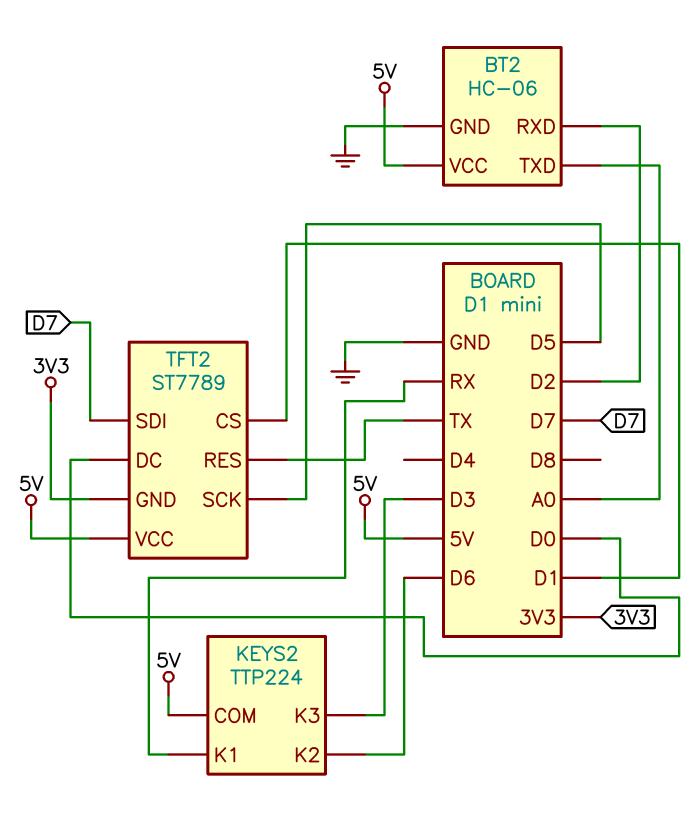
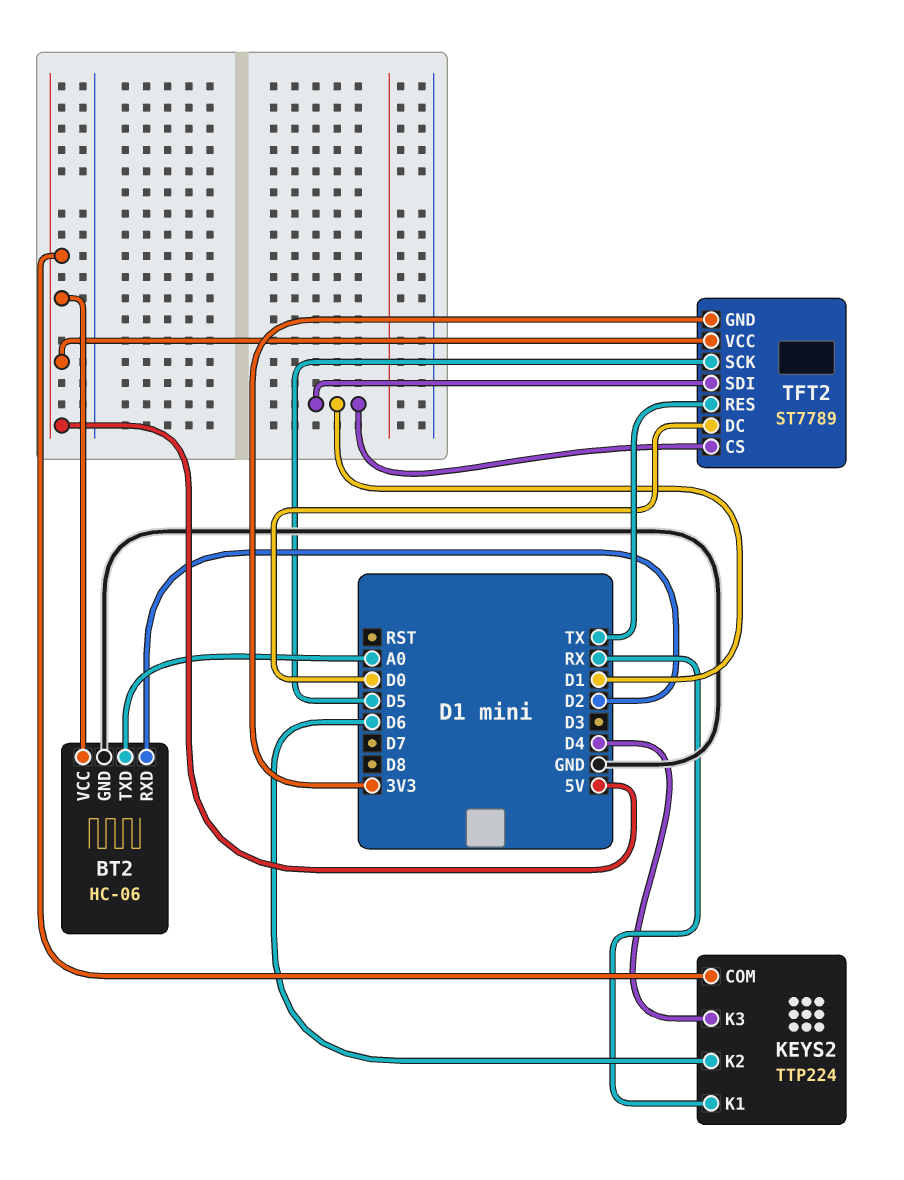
KEYS2 pin K3: D3 -> D4
TFT2 pin SDI: D7 -> D1

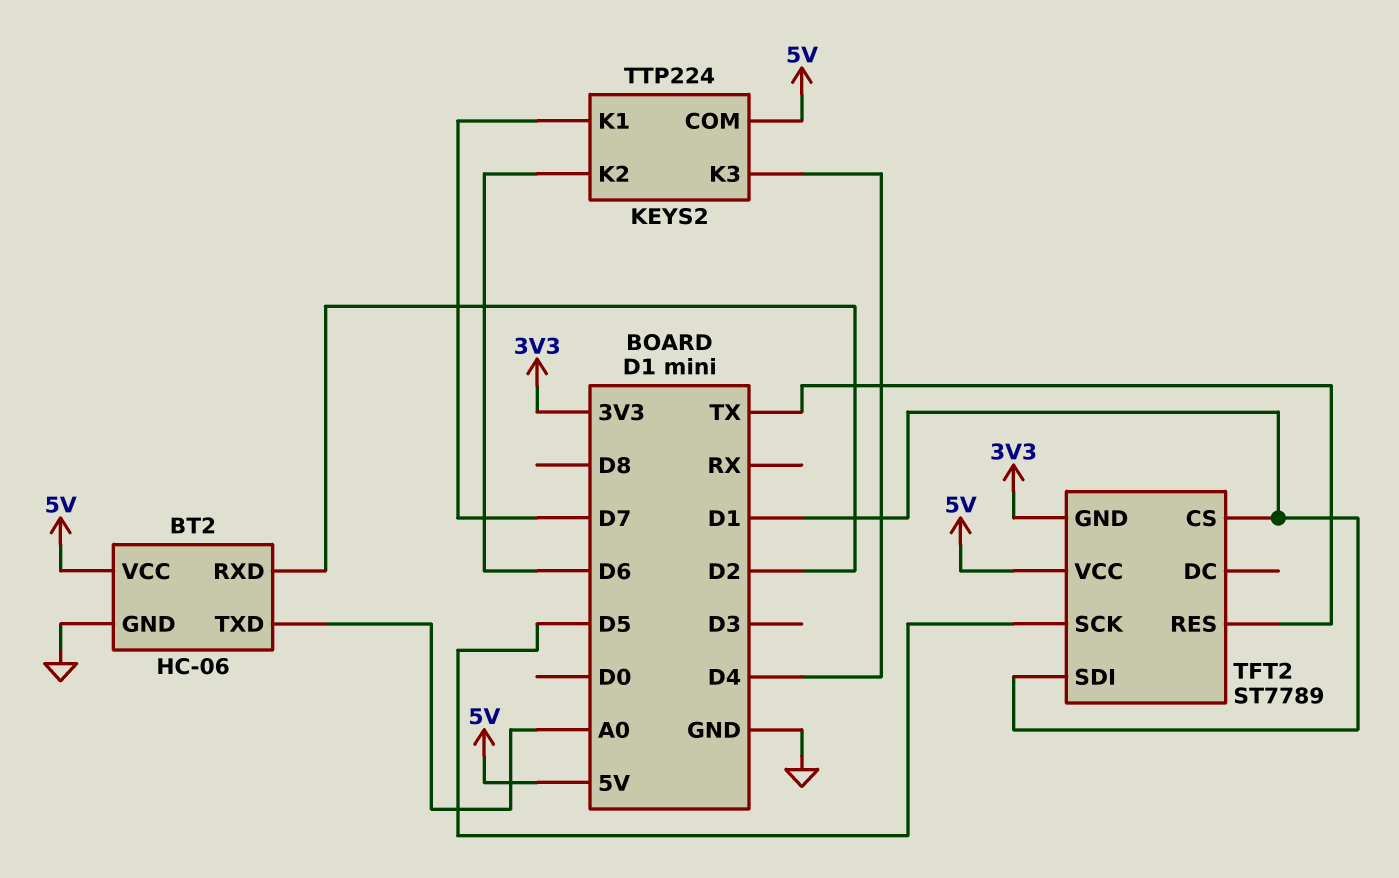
KEYS2 pin K1: RX -> D7
TFT2 pin DC: D0 -> none

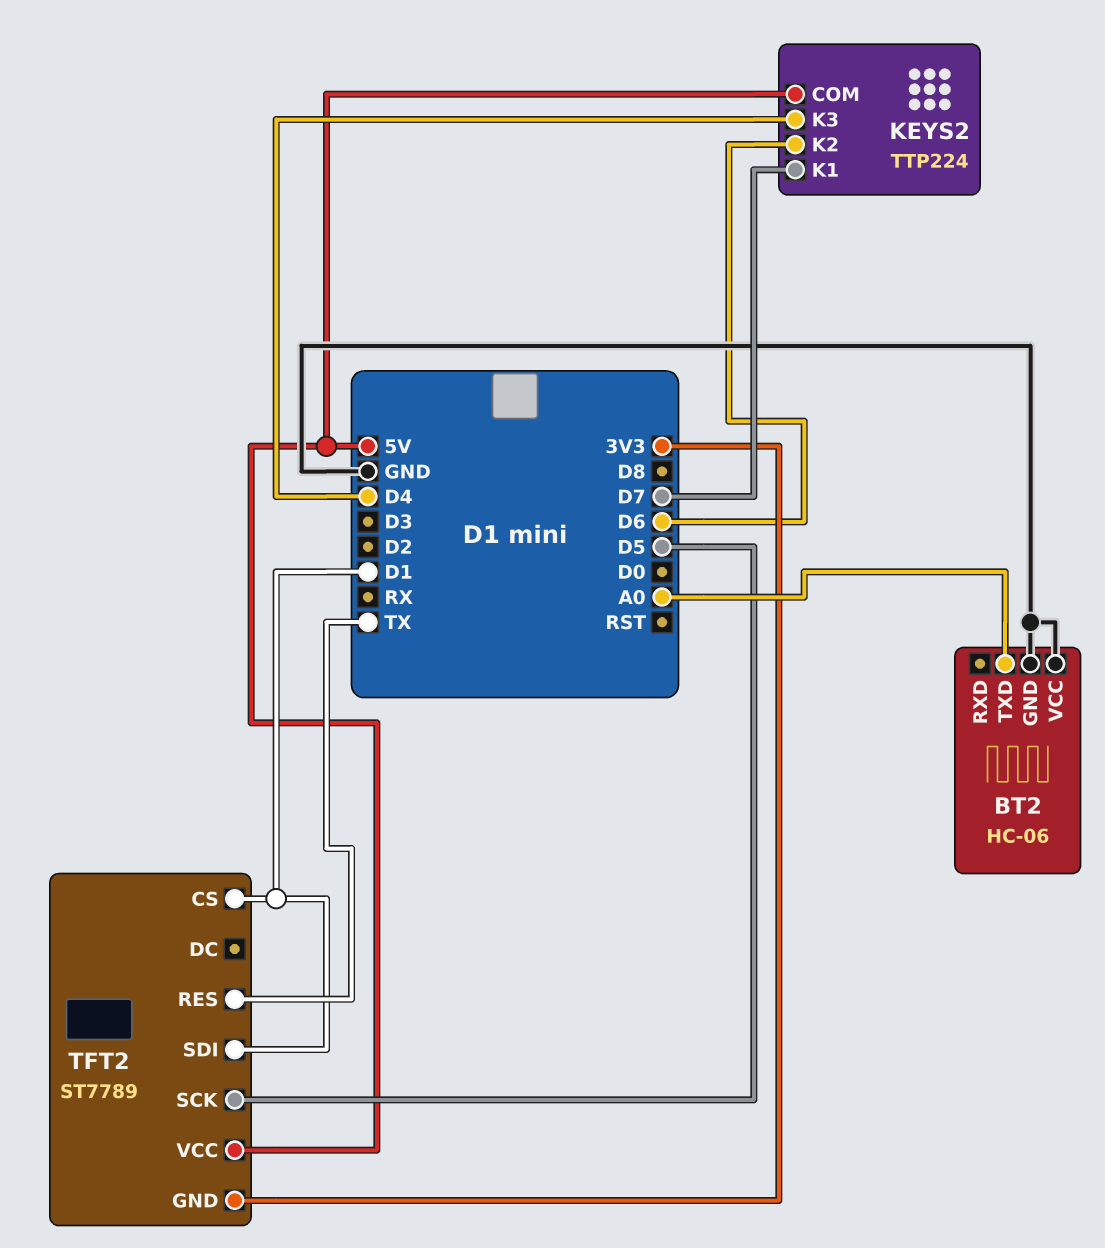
BT2 pin RXD: D2 -> none
BT2 pin VCC: 5V -> GND

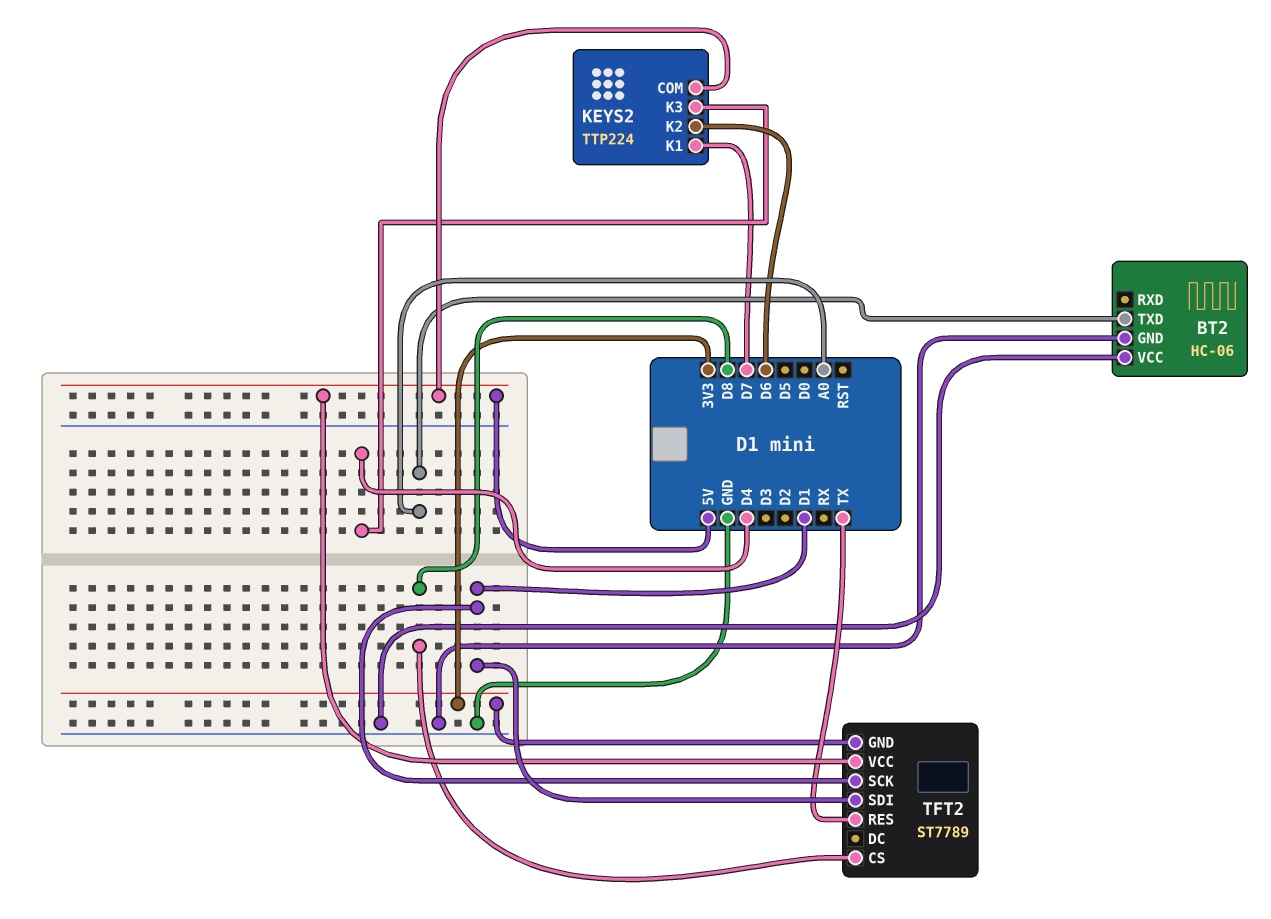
TFT2 pin CS: D1 -> D8
TFT2 pin SCK: D5 -> D1

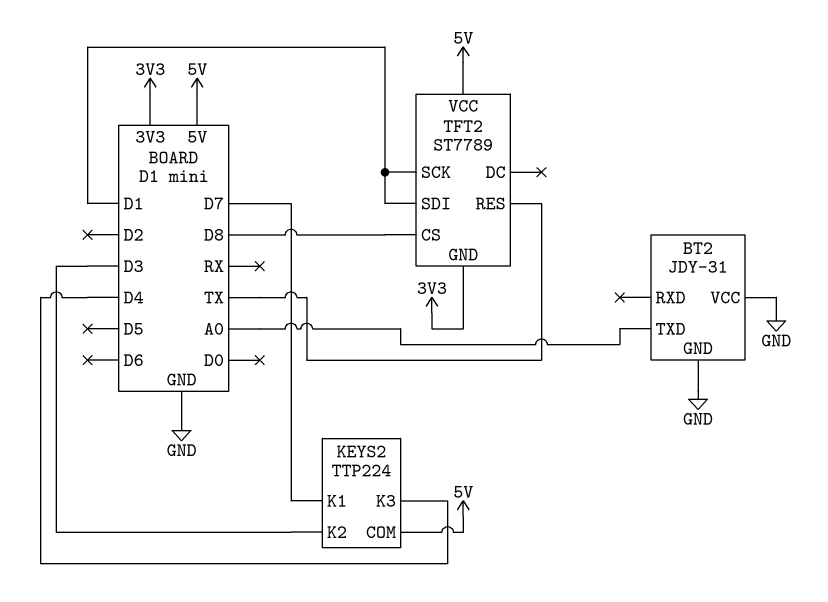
BT2: HC-06 -> JDY-31
KEYS2 pin K2: D6 -> D3

